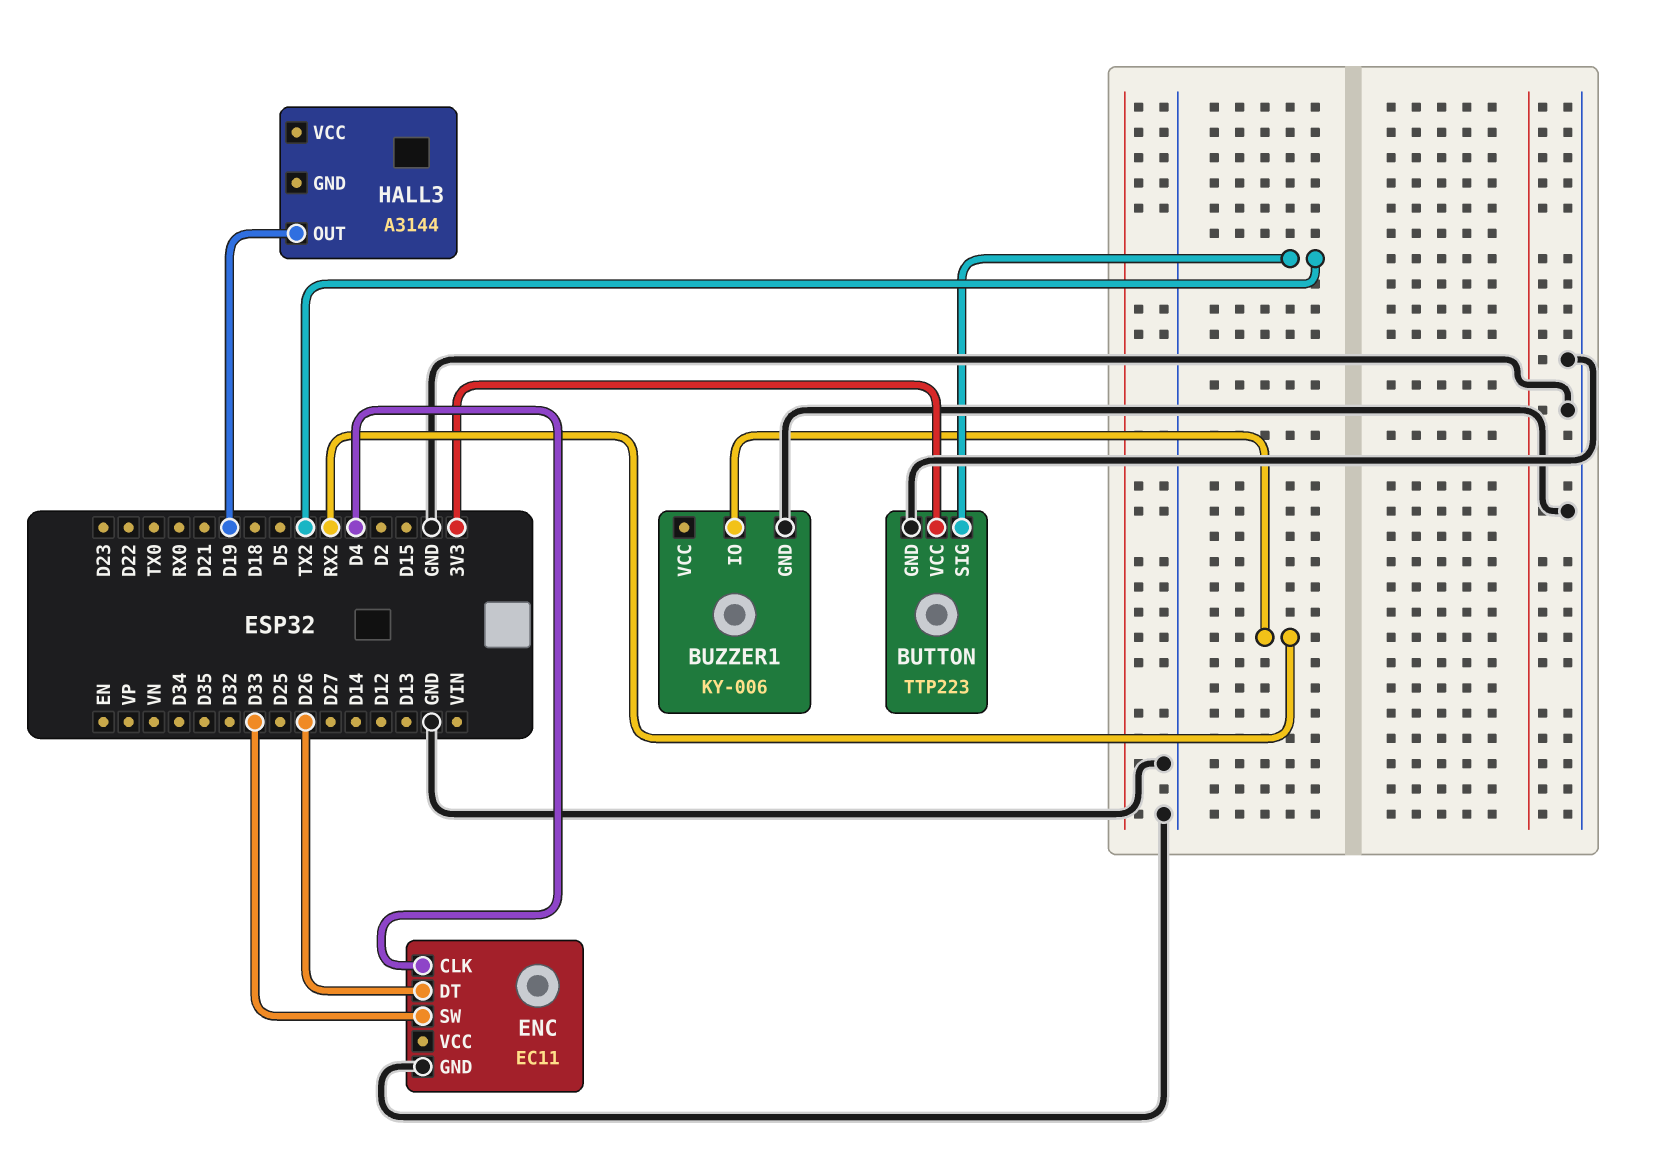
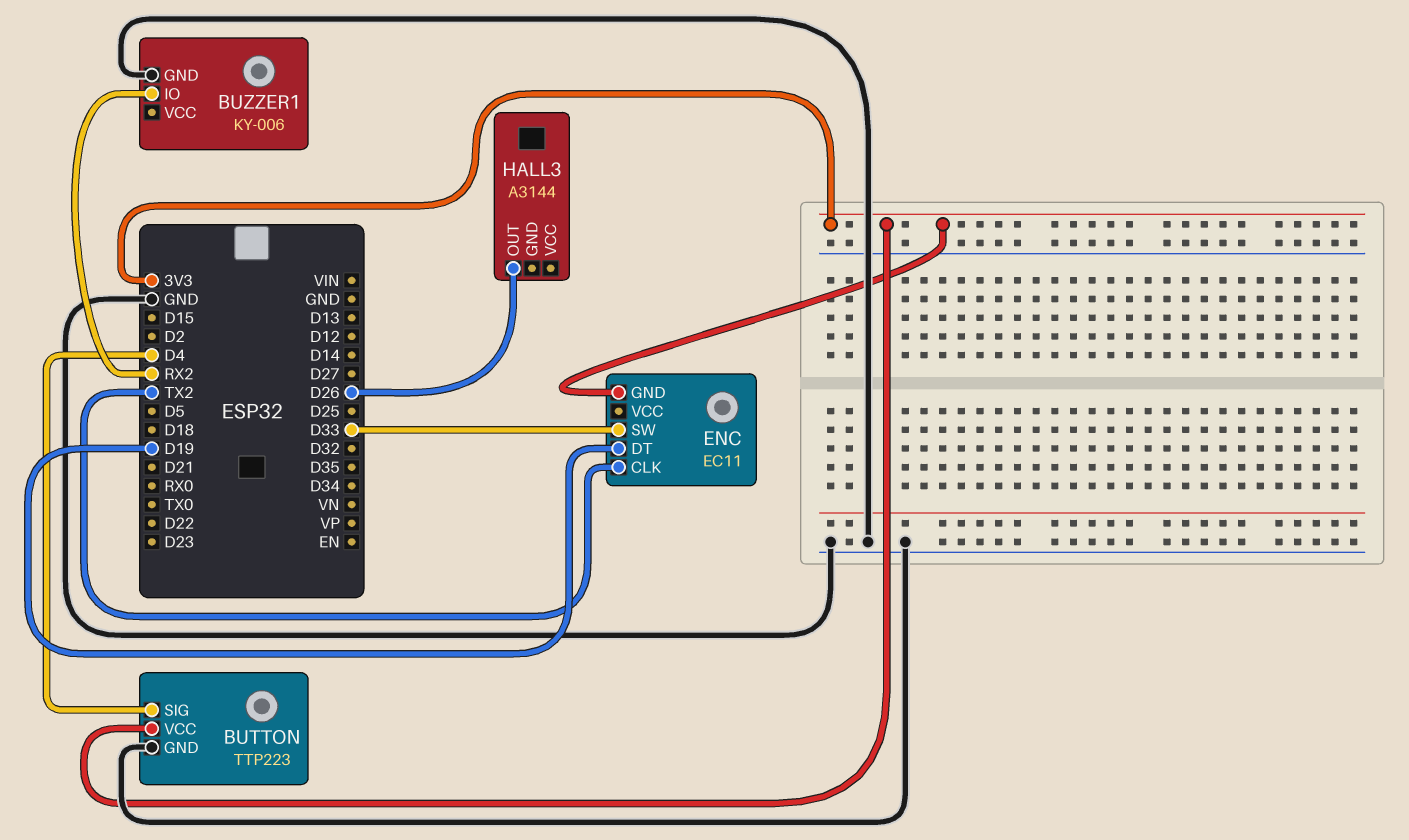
BUTTON pin SIG: TX2 -> D4
ENC pin CLK: D4 -> TX2
ENC pin DT: D26 -> D19
ENC pin GND: GND -> 3V3
HALL3 pin OUT: D19 -> D26

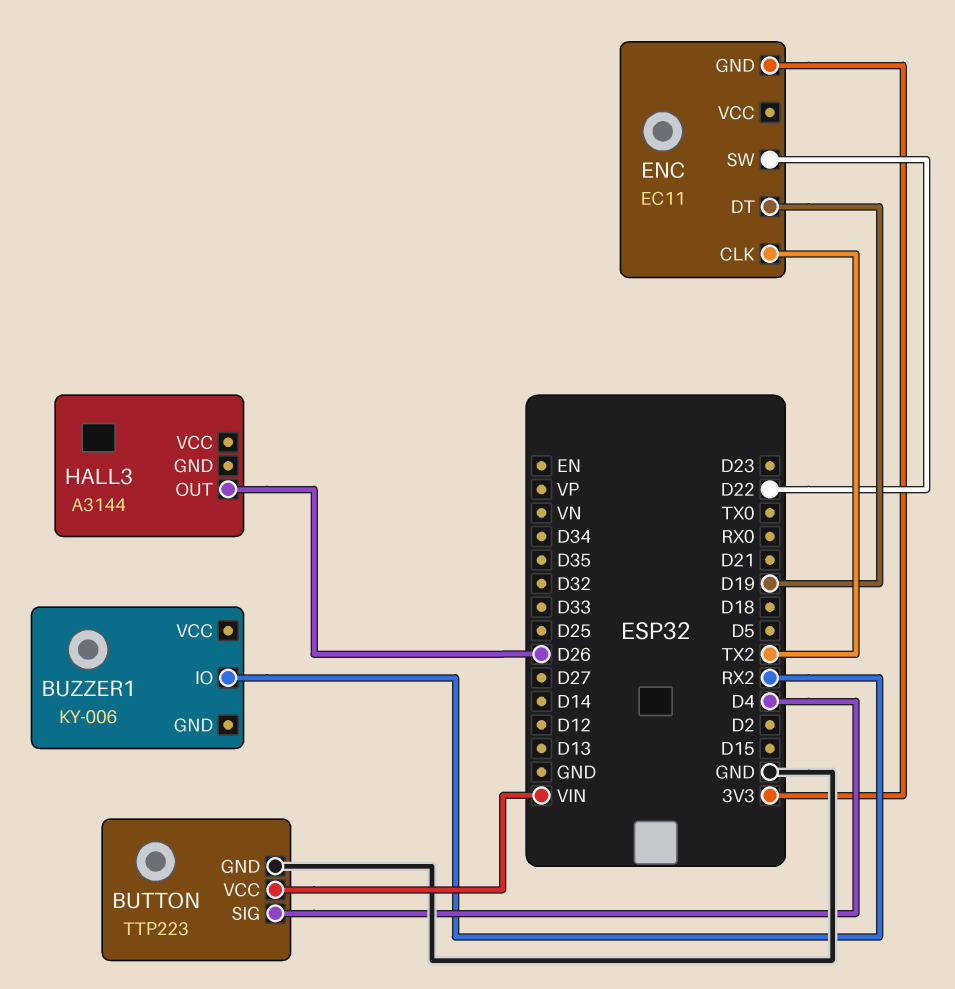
BUTTON pin VCC: 3V3 -> VIN
BUZZER1 pin GND: GND -> none
ENC pin SW: D33 -> D22

